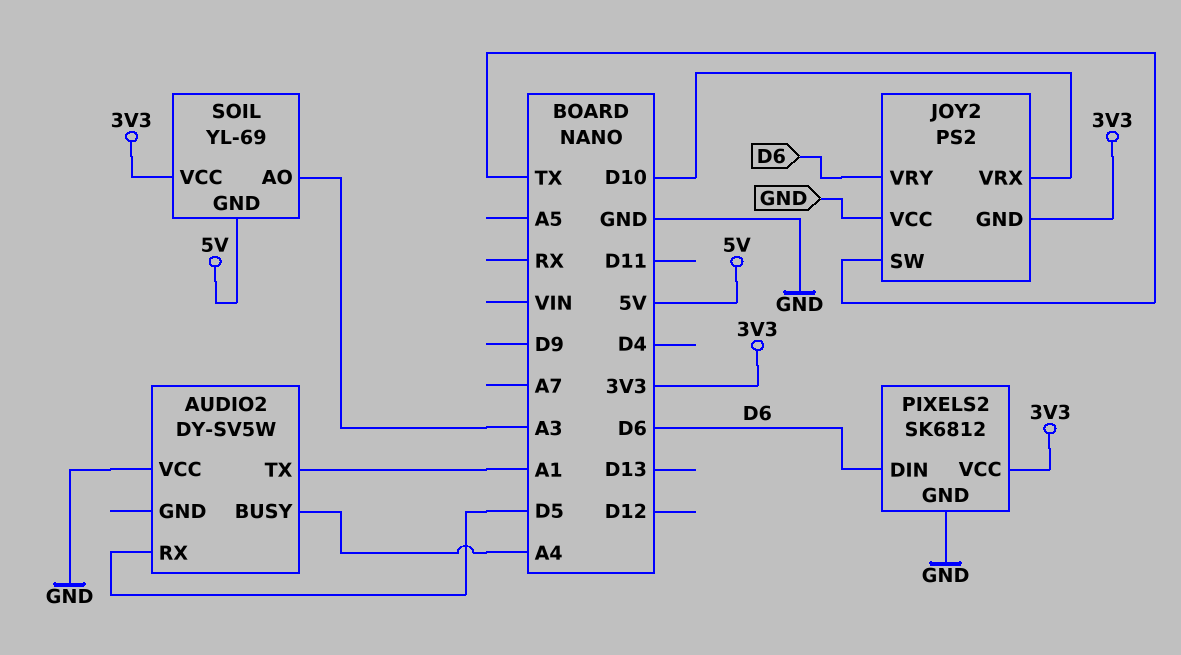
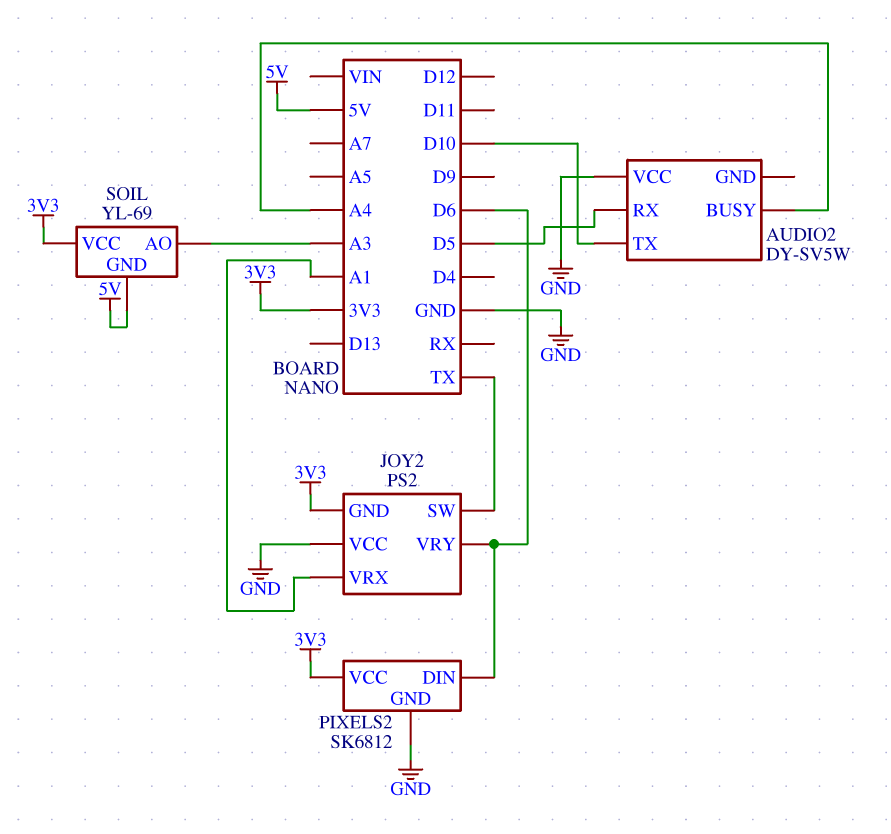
AUDIO2 pin TX: A1 -> D10
JOY2 pin VRX: D10 -> A1

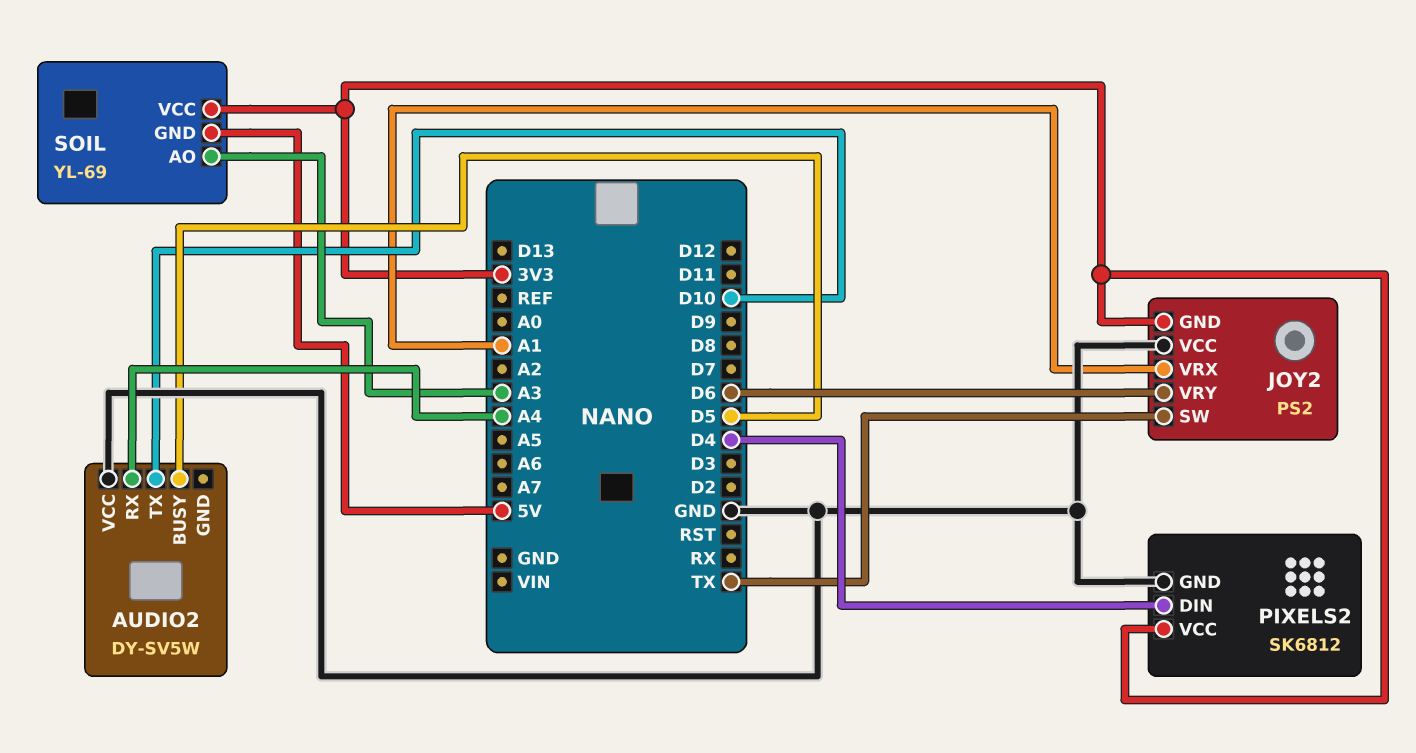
AUDIO2 pin BUSY: A4 -> D5
AUDIO2 pin RX: D5 -> A4
PIXELS2 pin DIN: D6 -> D4

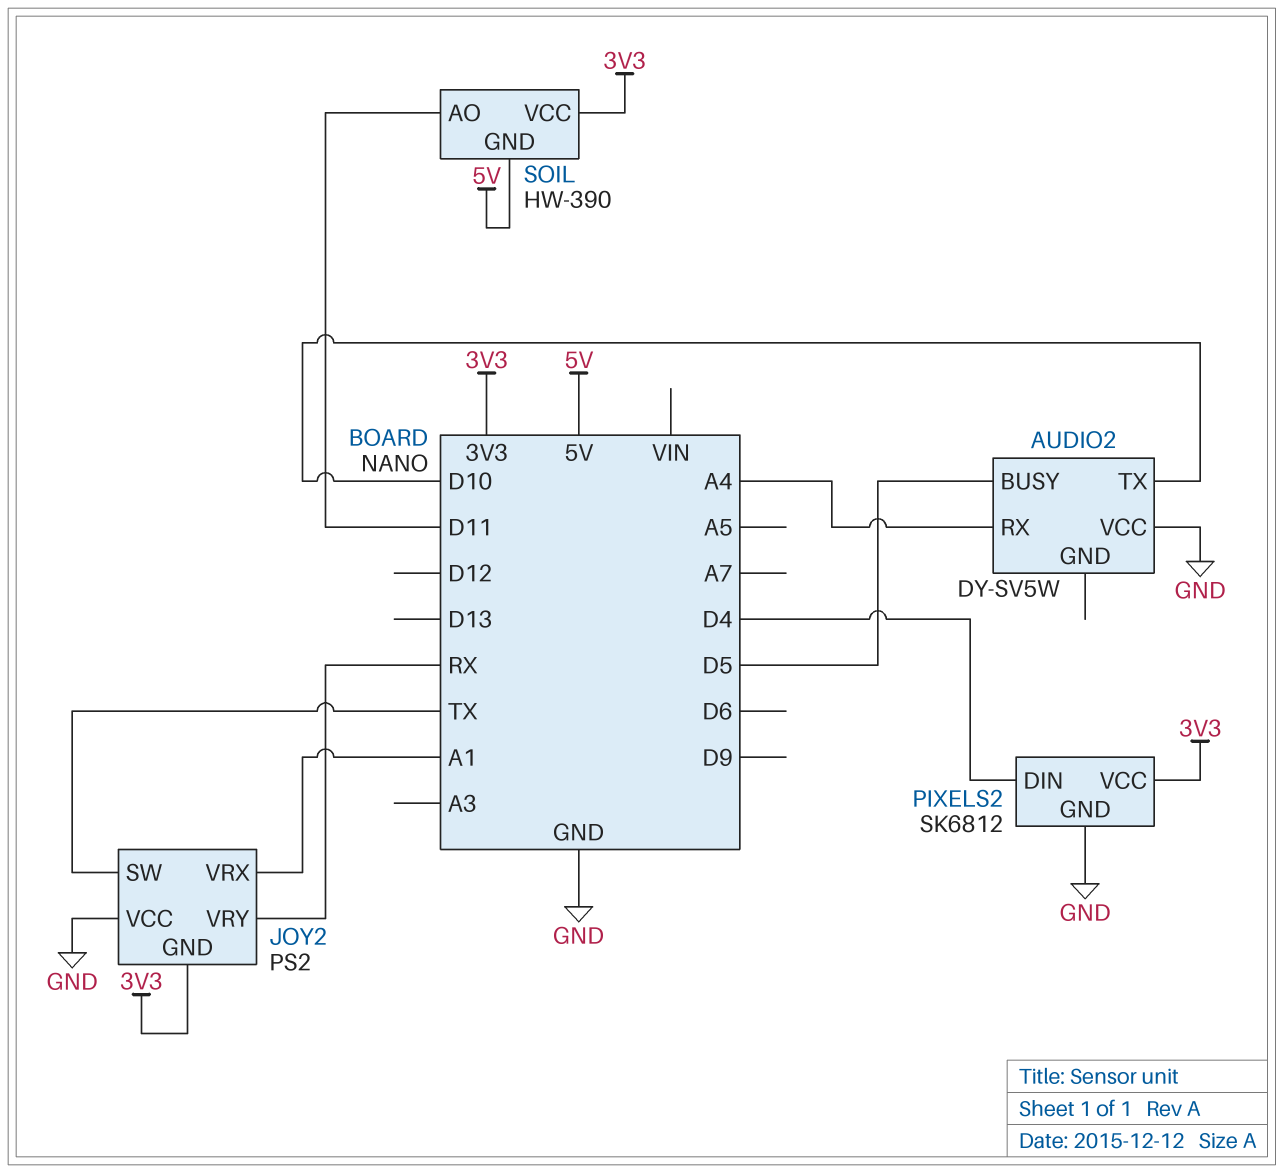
JOY2 pin VRY: D6 -> RX
SOIL: YL-69 -> HW-390
SOIL pin AO: A3 -> D11

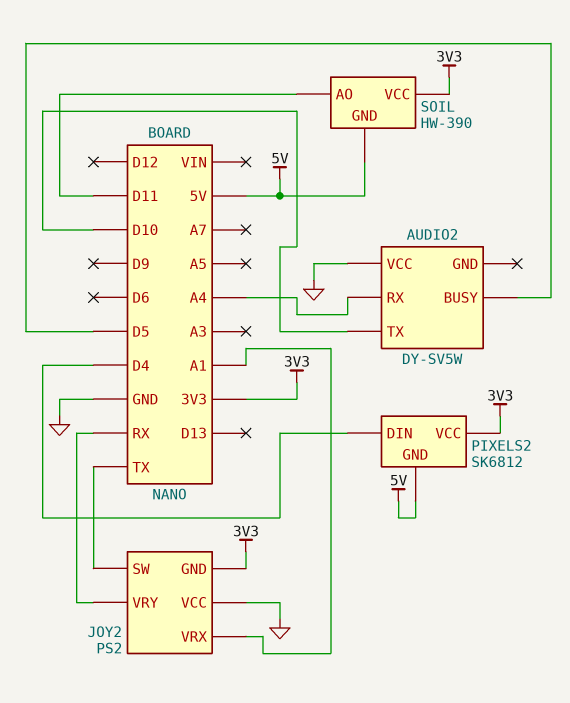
PIXELS2 pin GND: GND -> 5V

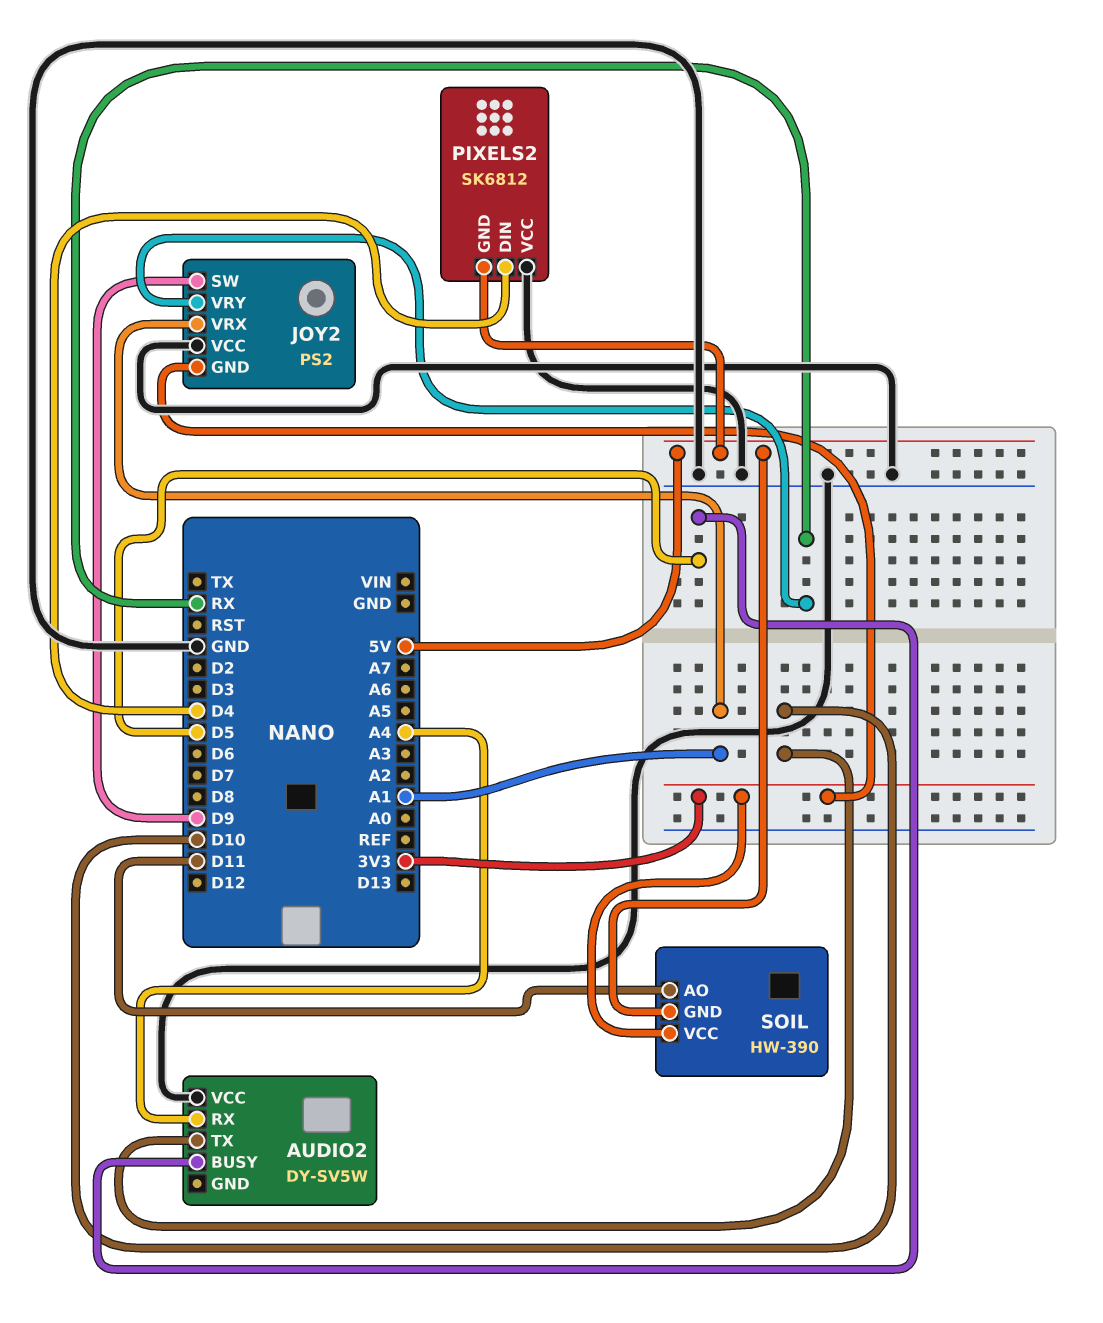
JOY2 pin SW: TX -> D9
PIXELS2 pin VCC: 3V3 -> GND

